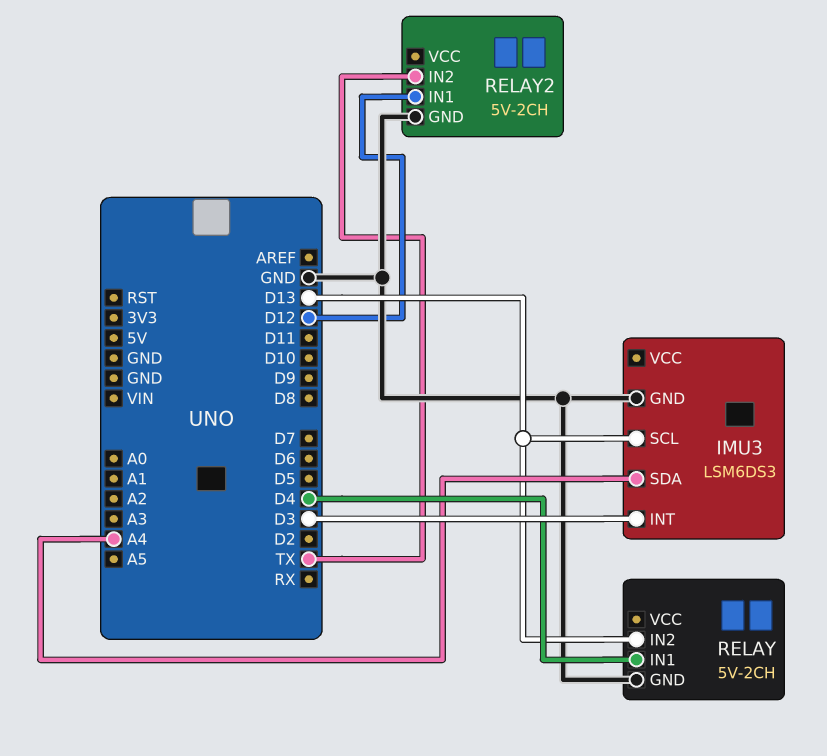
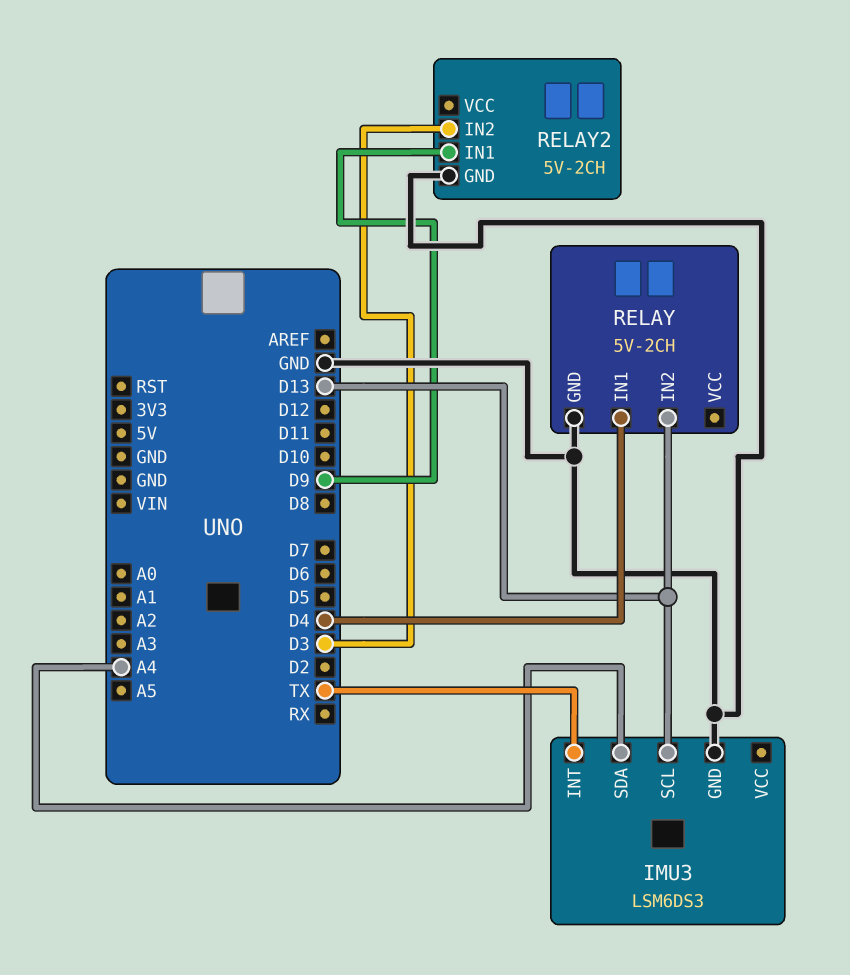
IMU3 pin INT: D3 -> TX
RELAY2 pin IN1: D12 -> D9
RELAY2 pin IN2: TX -> D3

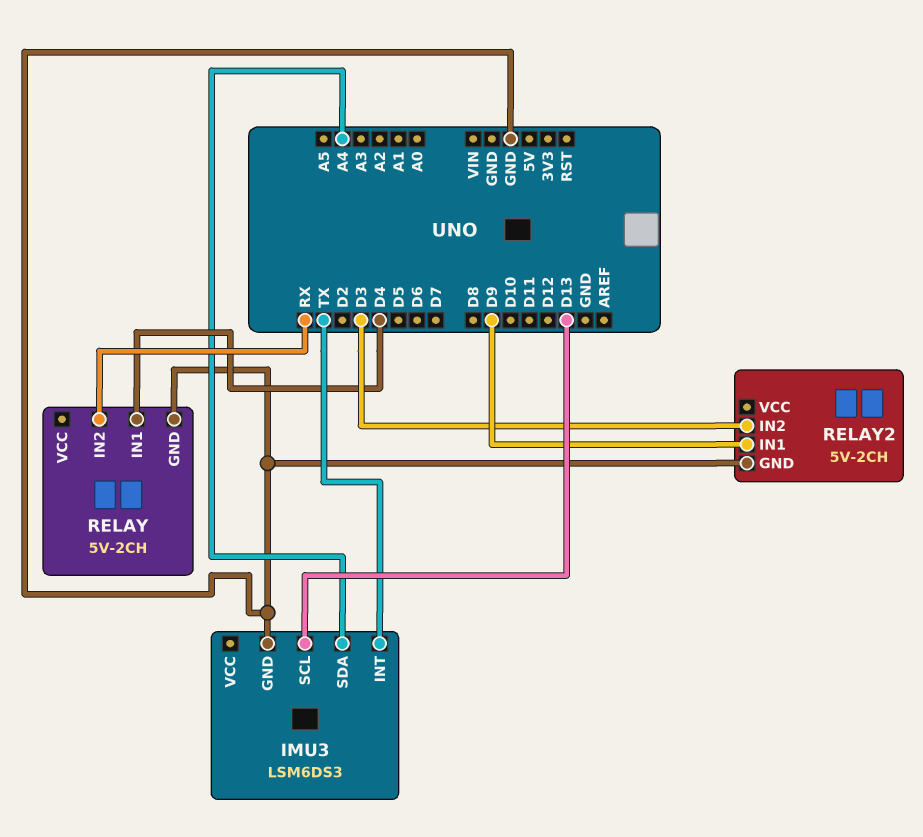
RELAY pin IN2: D13 -> RX

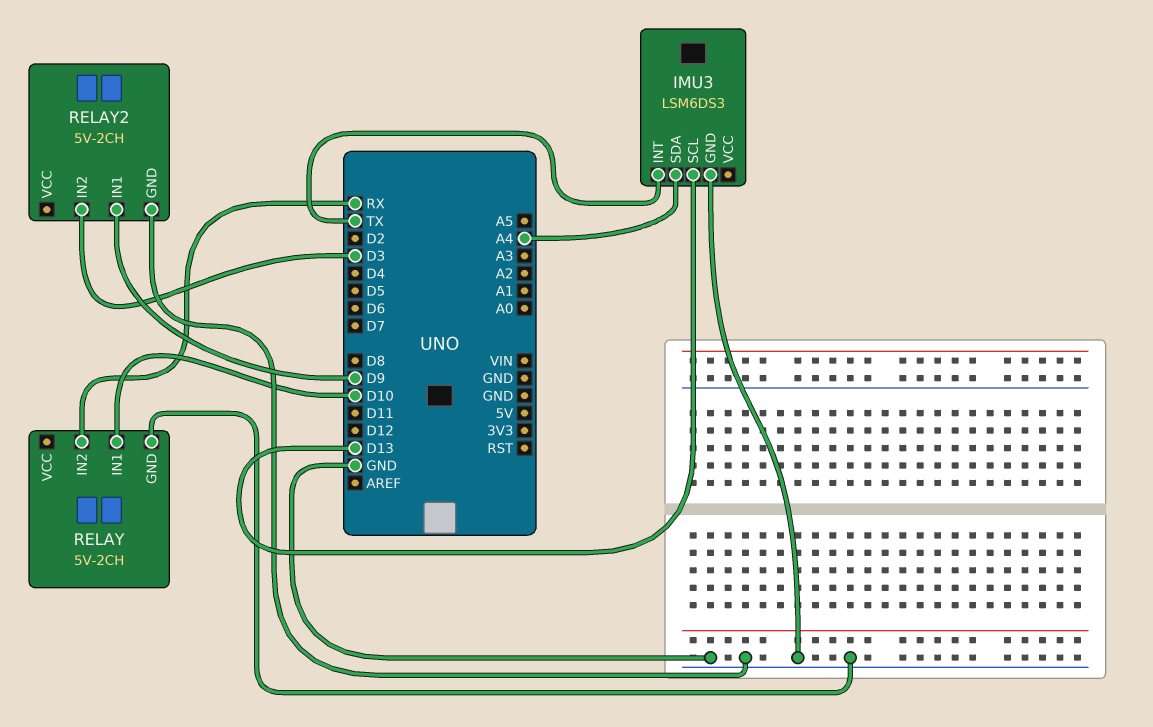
RELAY pin IN1: D4 -> D10

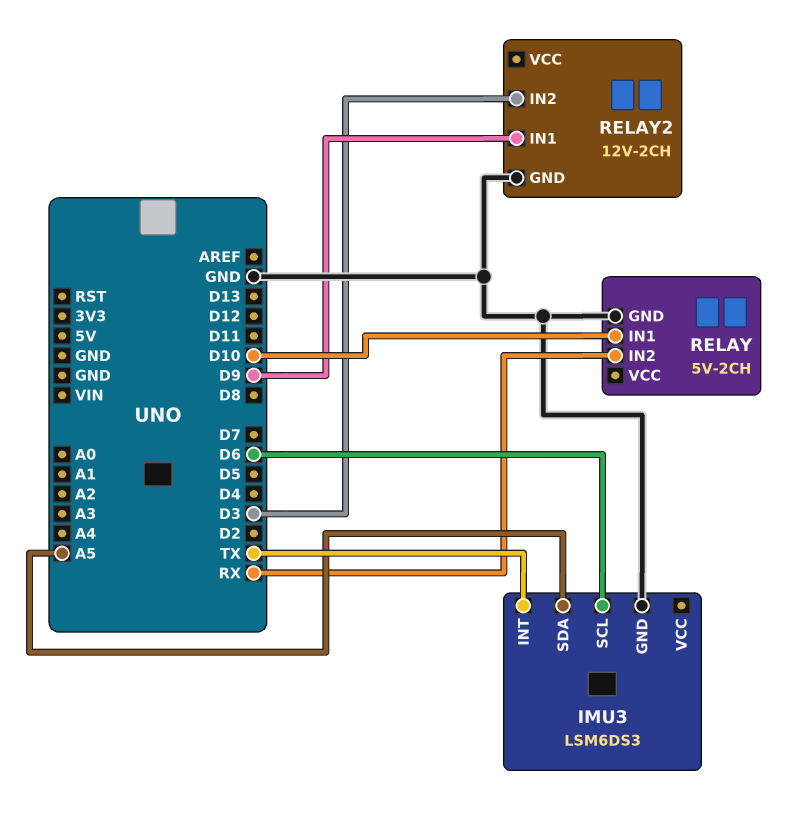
IMU3 pin SCL: D13 -> D6
IMU3 pin SDA: A4 -> A5
RELAY2: 5V-2CH -> 12V-2CH

